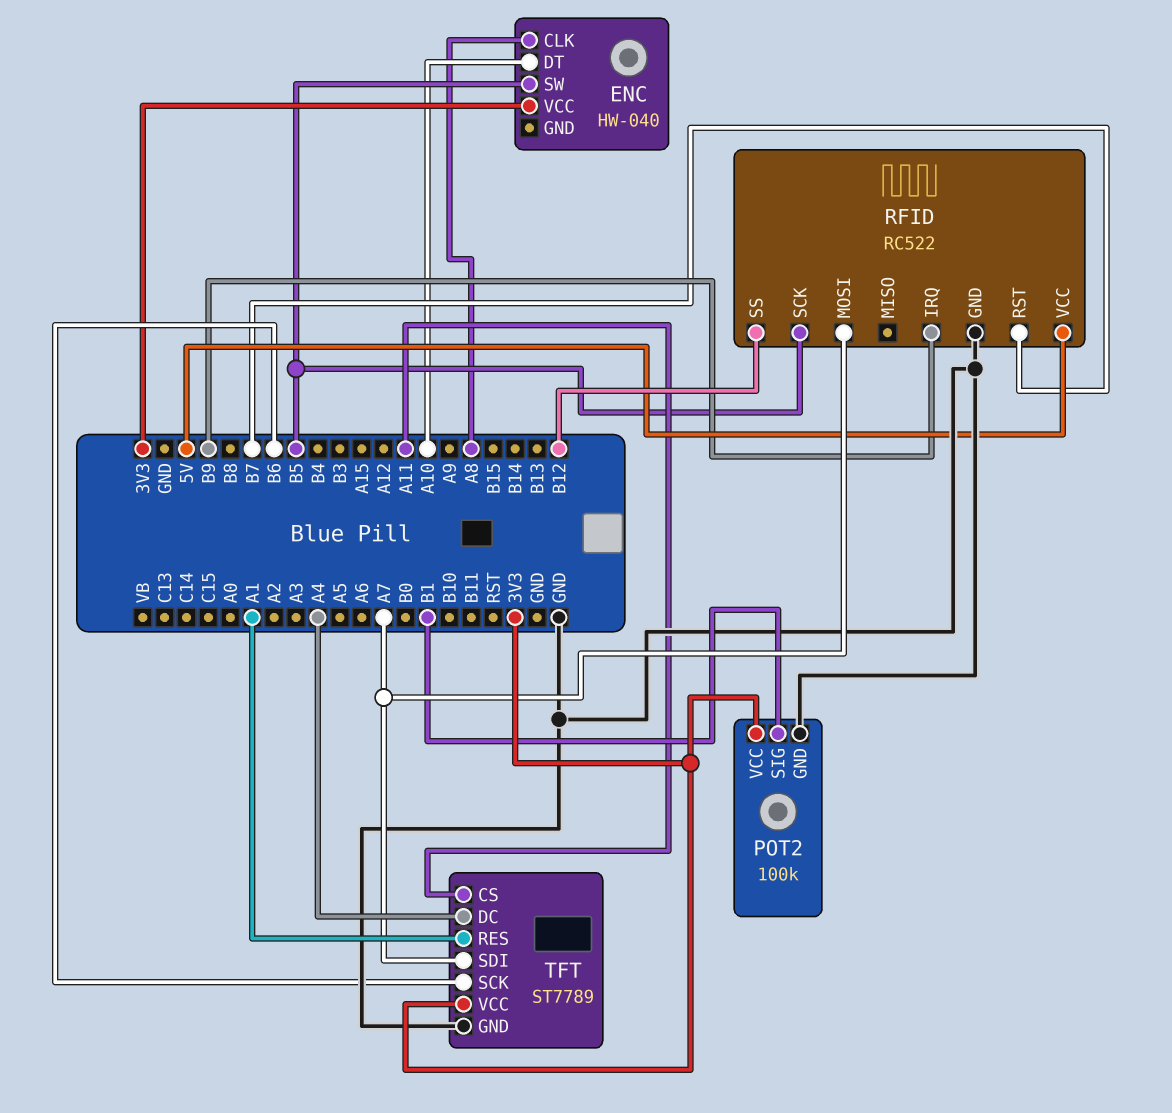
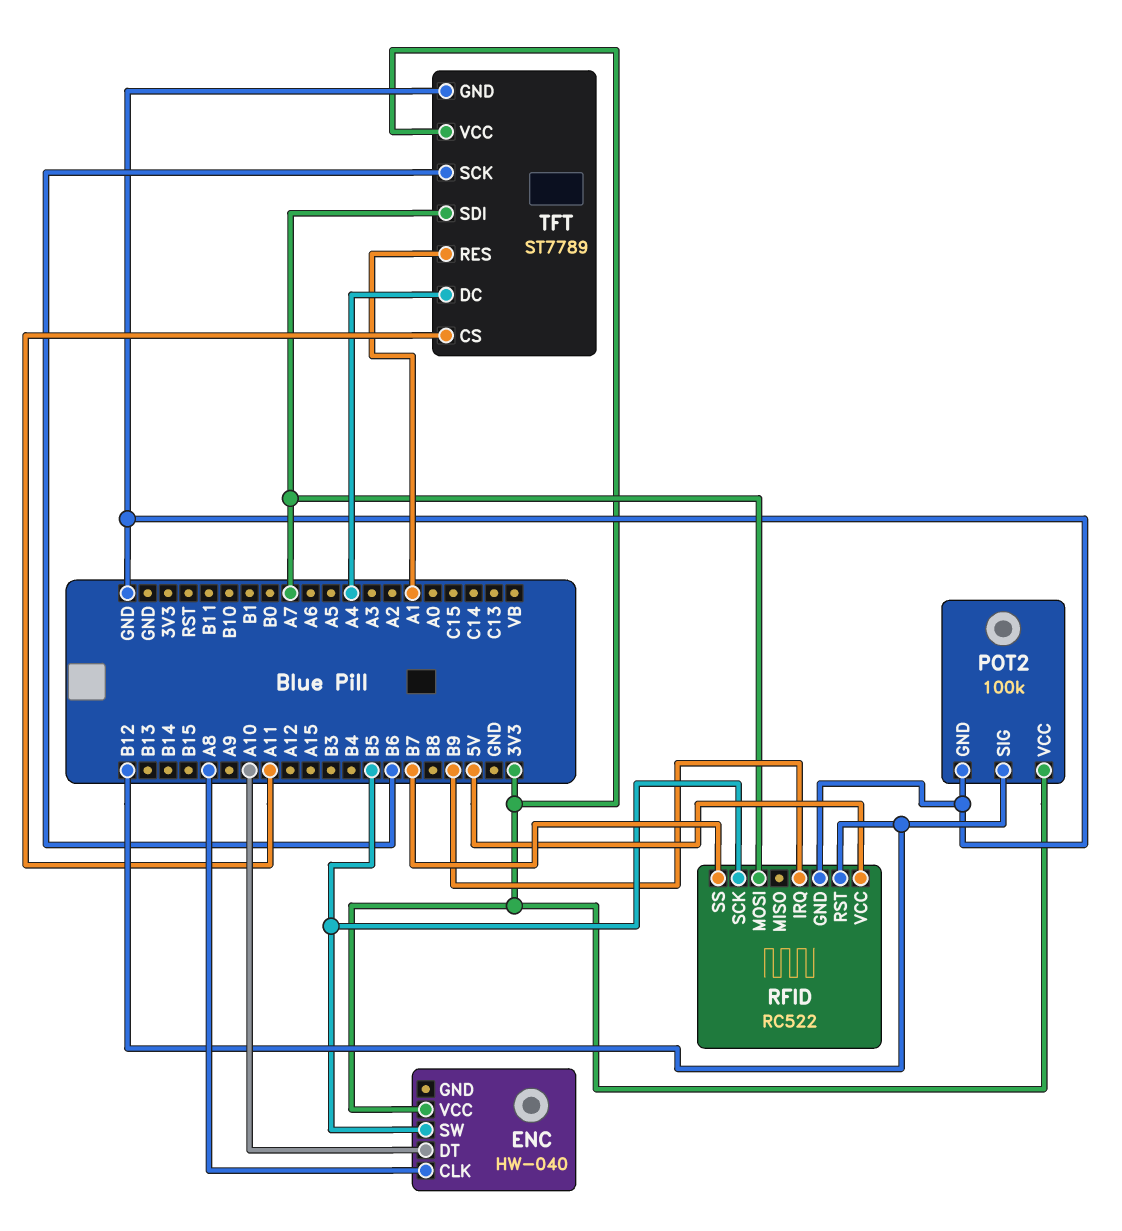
POT2 pin SIG: B1 -> B12
RFID pin RST: B7 -> B12
RFID pin SS: B12 -> B7

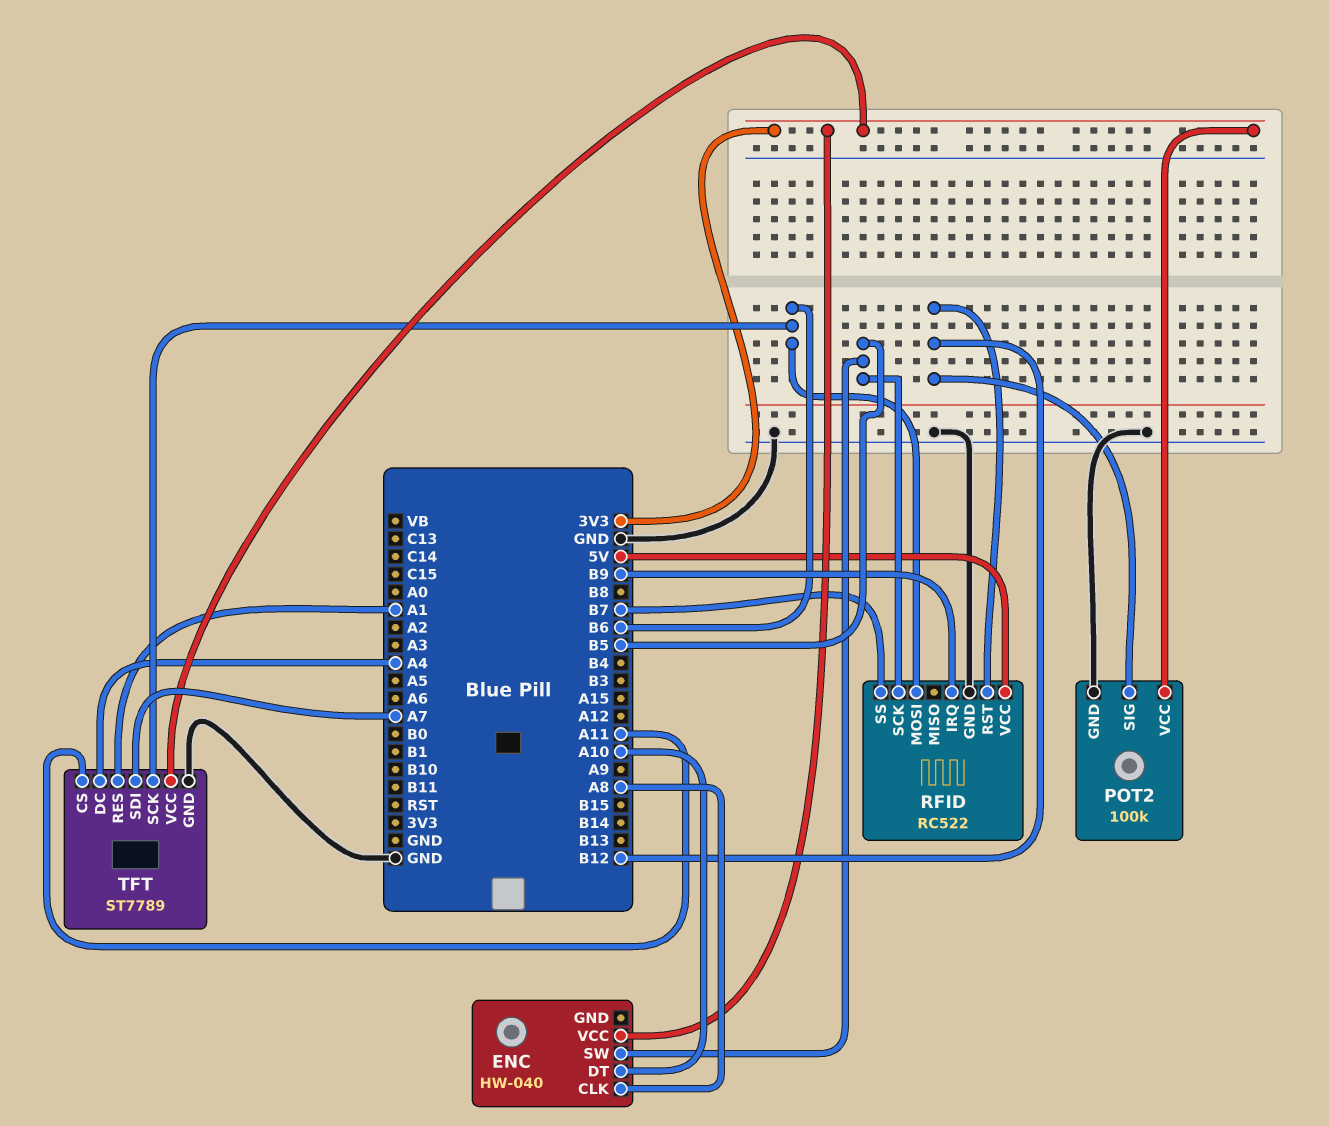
RFID pin MOSI: A7 -> B6

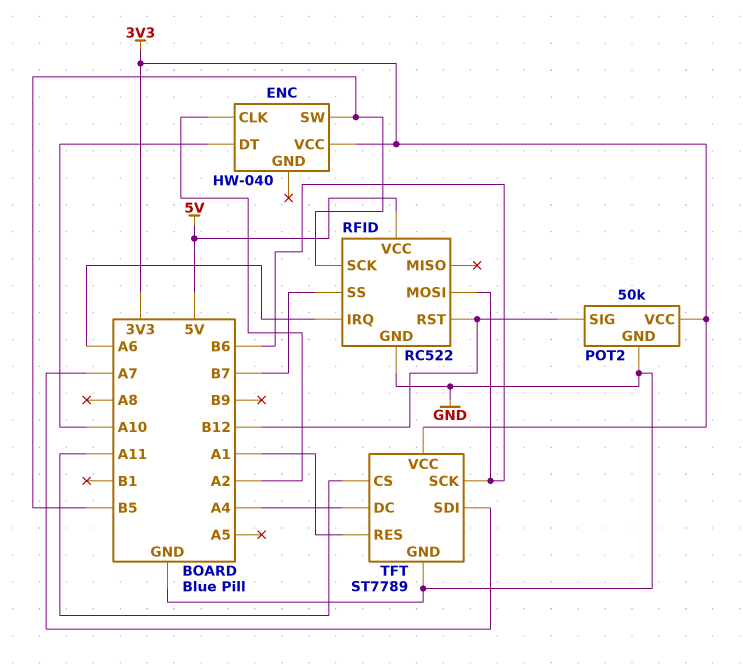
ENC pin CLK: A8 -> A2
POT2: 100k -> 50k
RFID pin IRQ: B9 -> A6

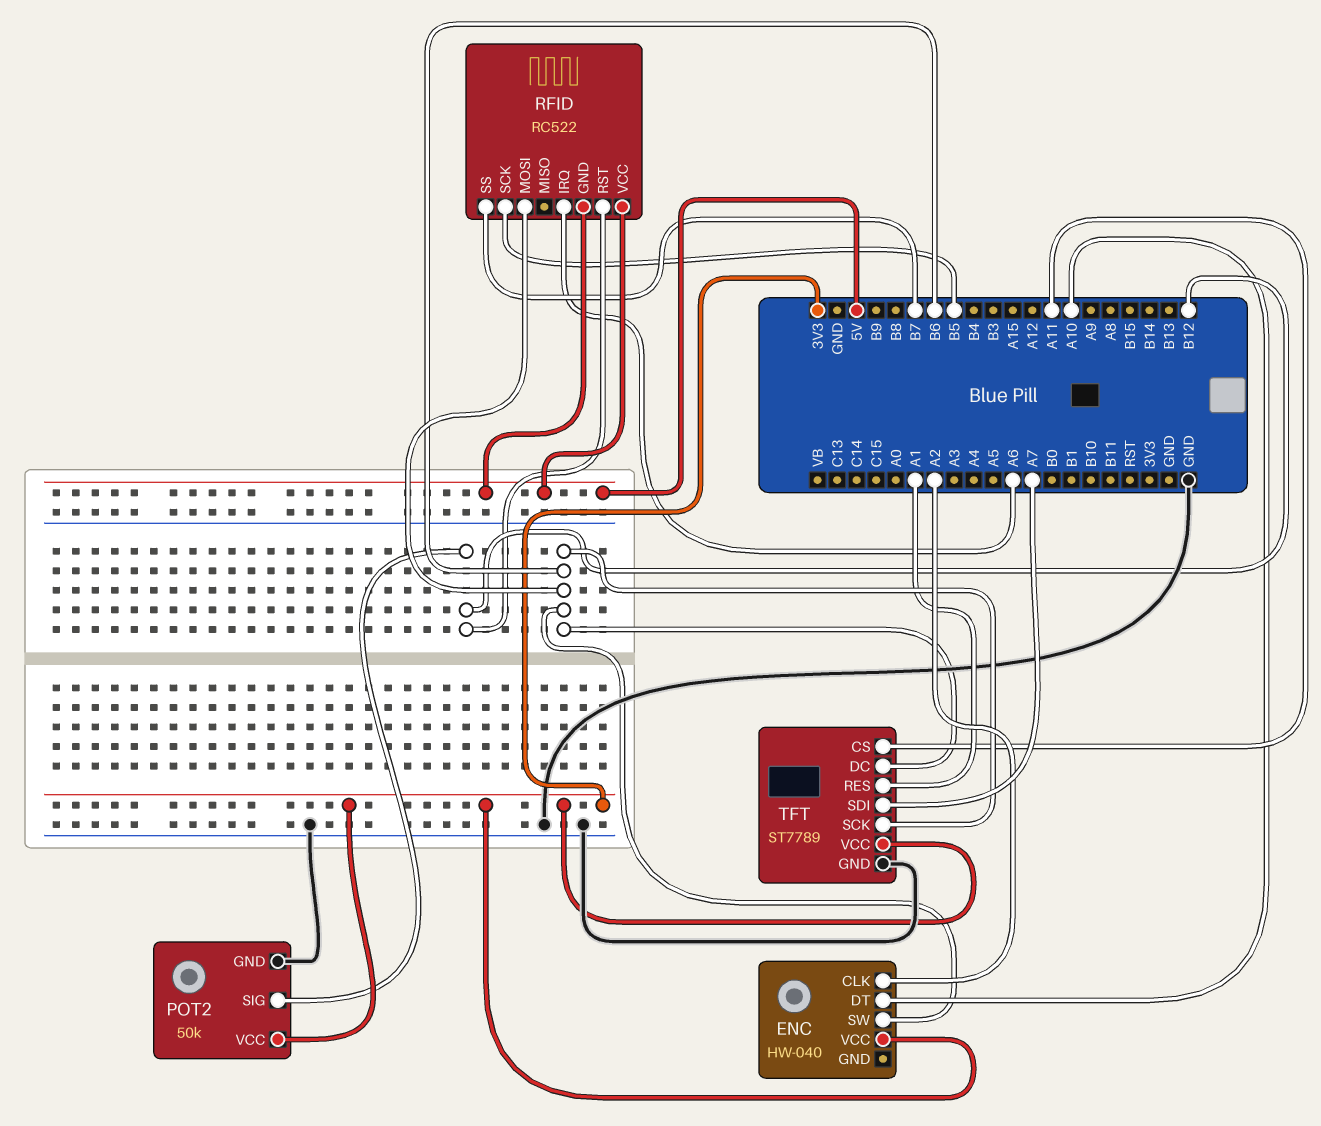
ENC pin SW: B5 -> B6
RFID pin GND: GND -> 5V
TFT pin DC: A4 -> B6

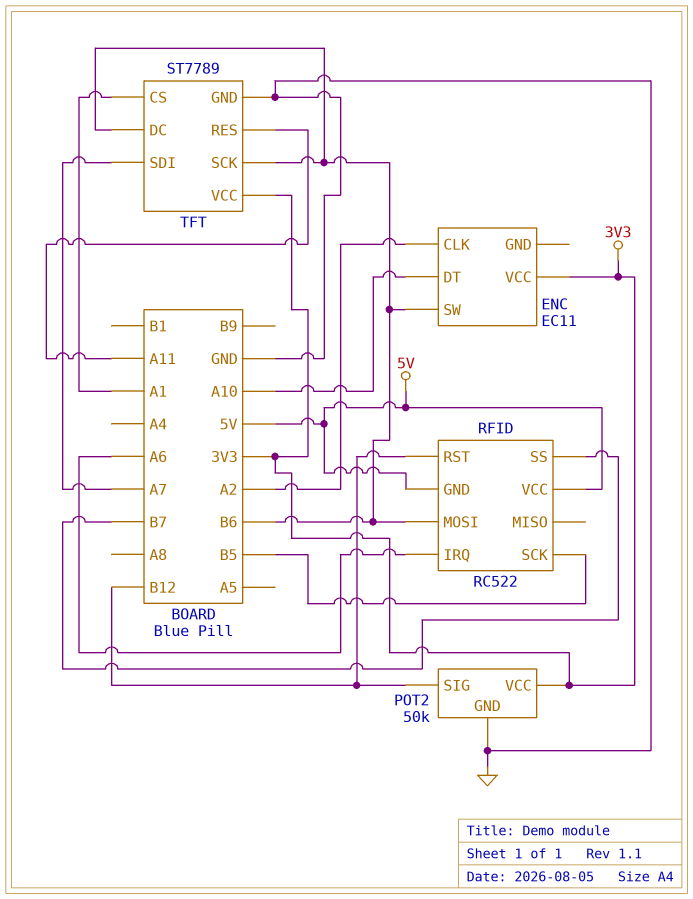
ENC: HW-040 -> EC11
TFT pin CS: A11 -> A1
TFT pin RES: A1 -> A11

